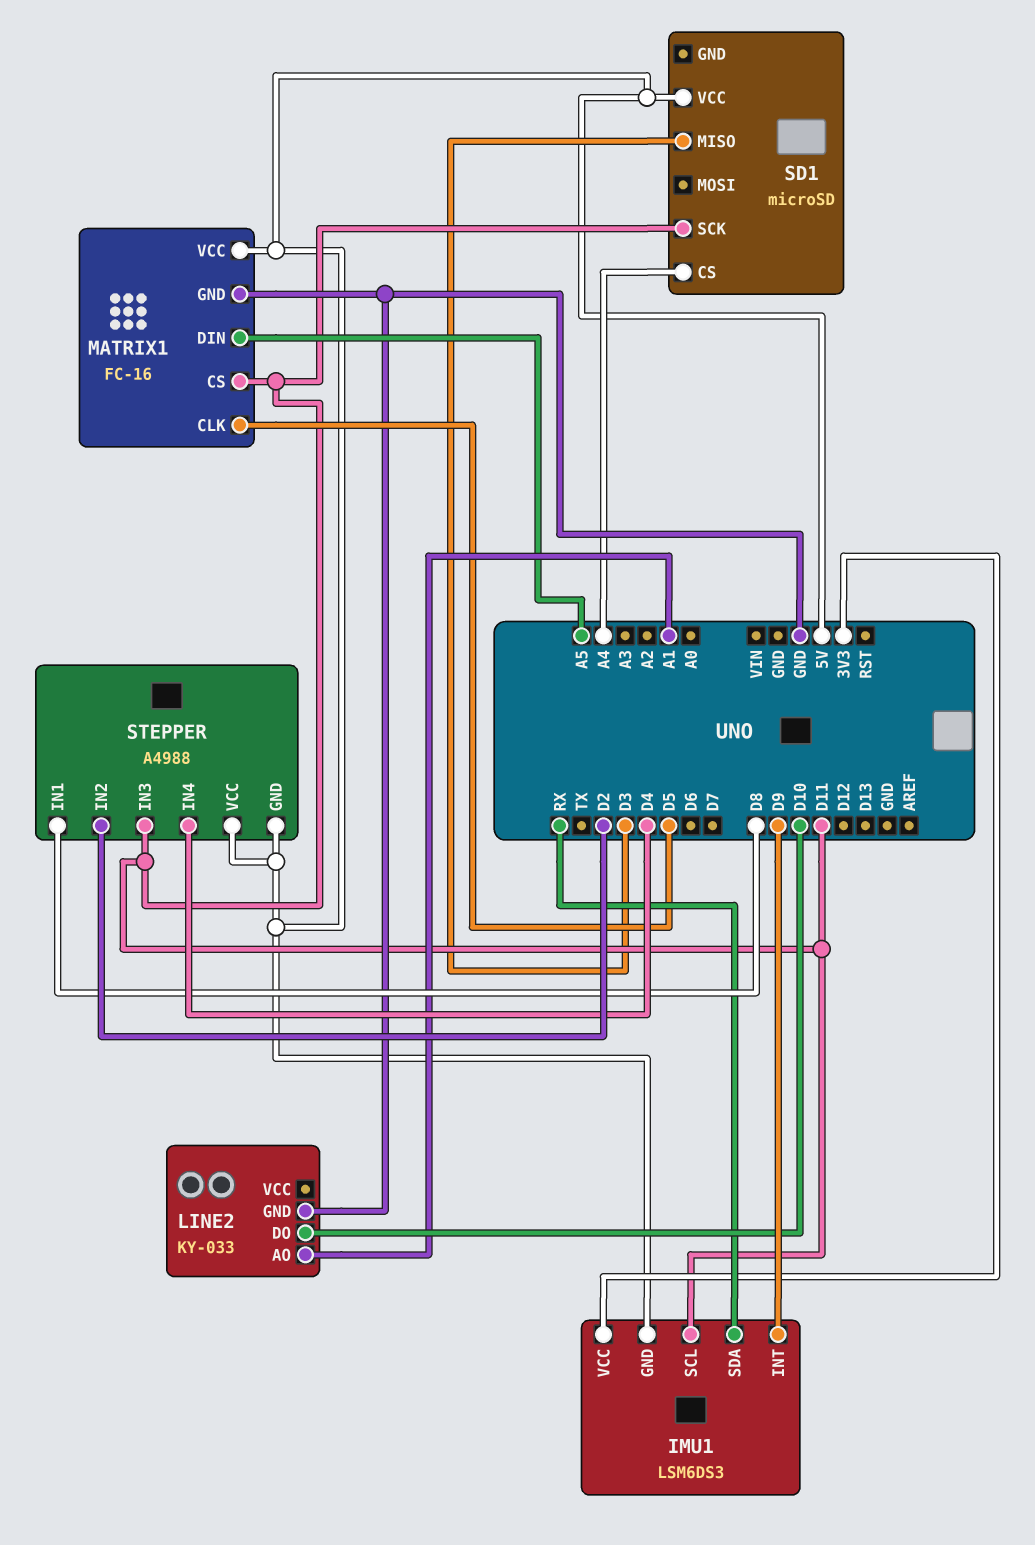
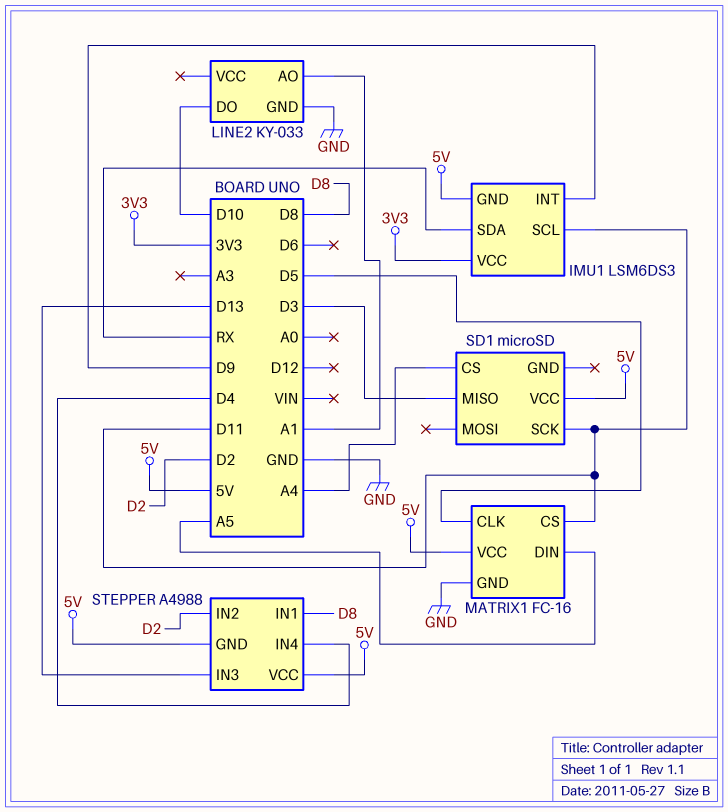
STEPPER pin IN3: D11 -> D13

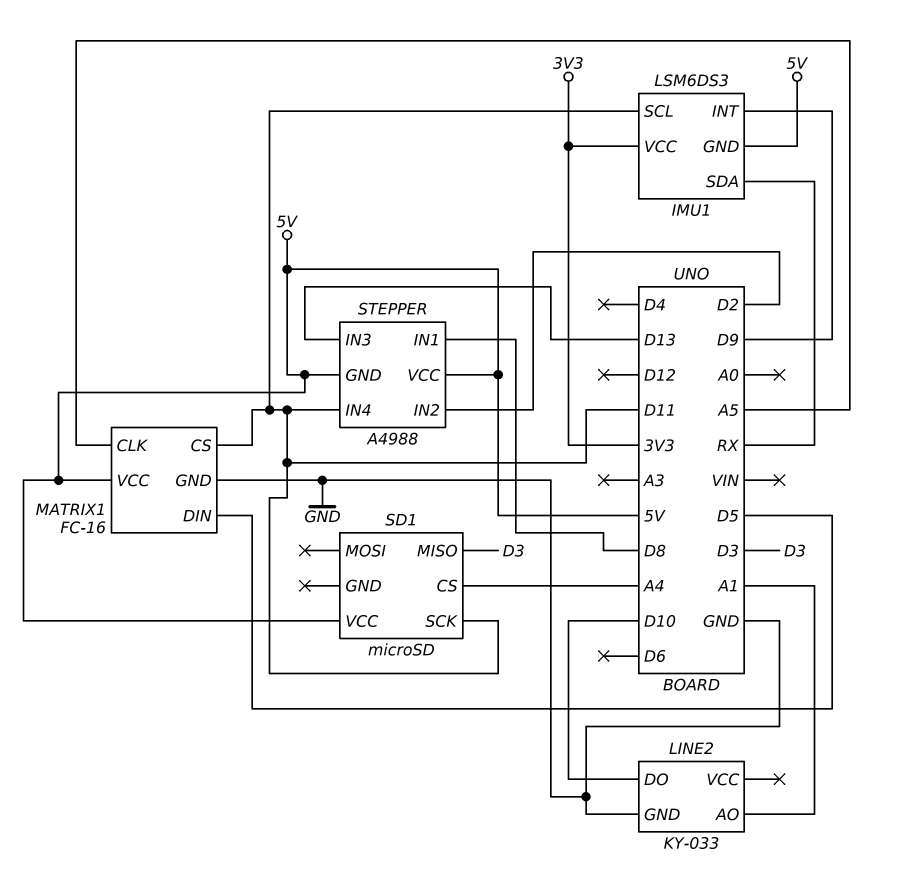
MATRIX1 pin CLK: D5 -> A5
MATRIX1 pin DIN: A5 -> D5
STEPPER pin IN4: D4 -> D11

